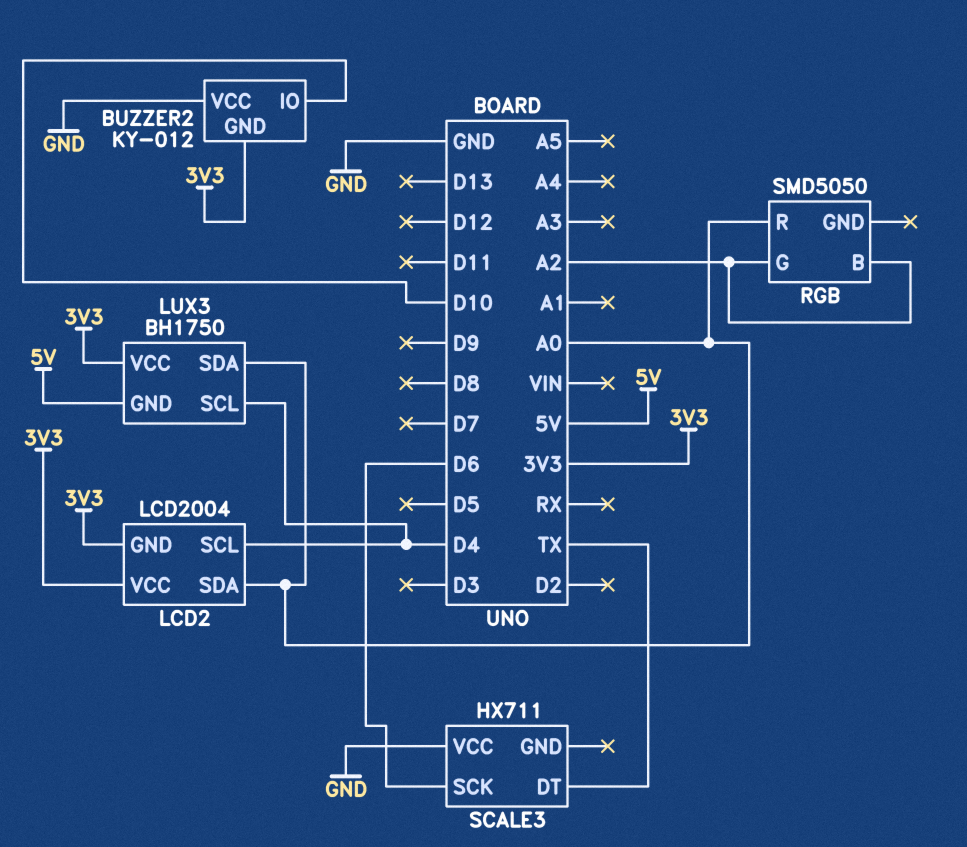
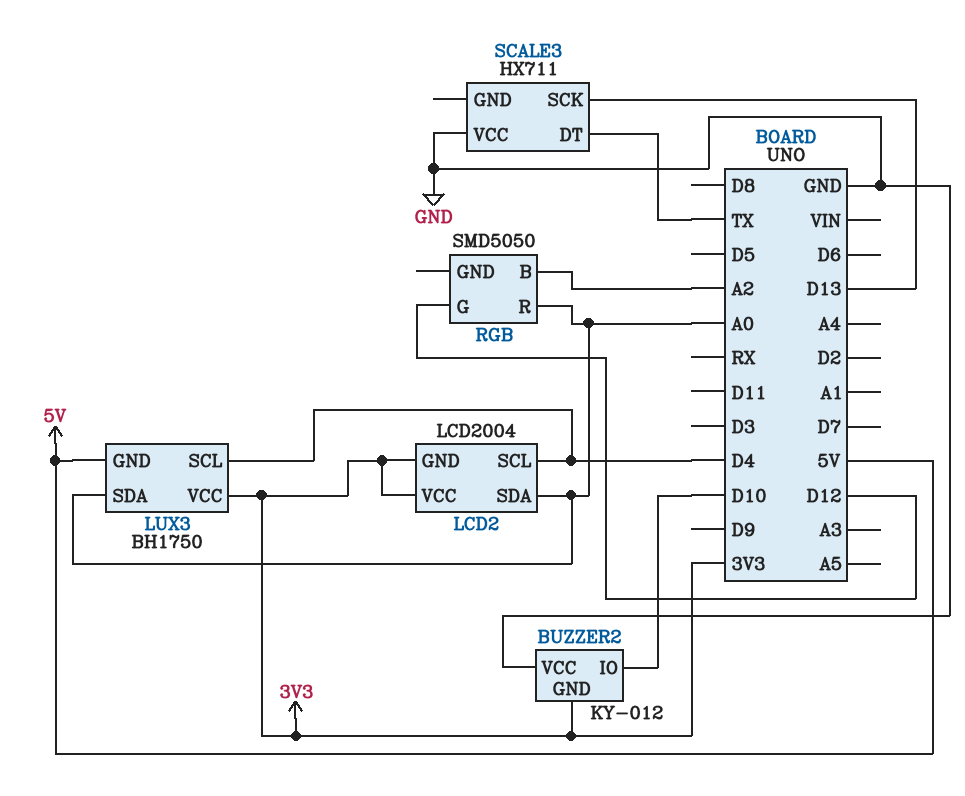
RGB pin G: A2 -> D12
SCALE3 pin SCK: D6 -> D13

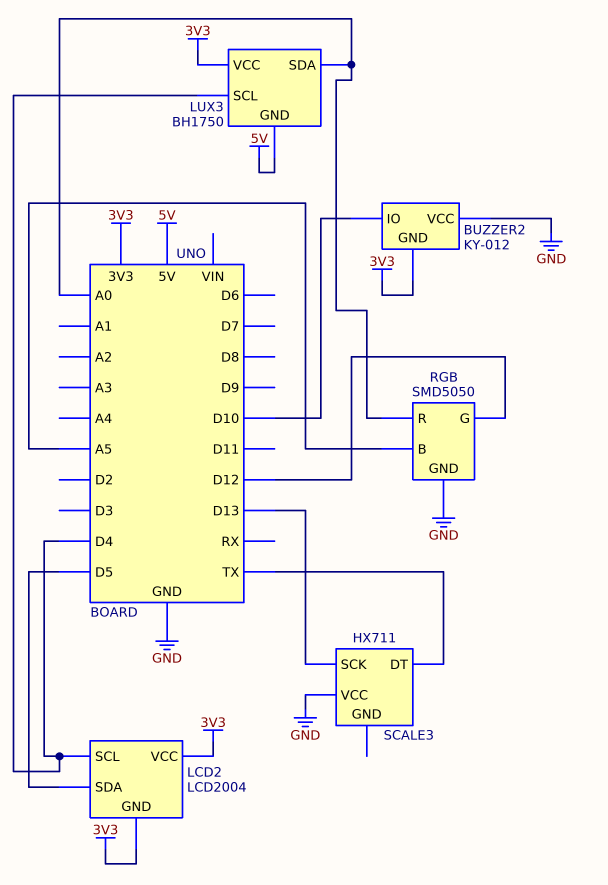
LCD2 pin SDA: A0 -> D5
RGB pin B: A2 -> A5
RGB pin GND: none -> GND

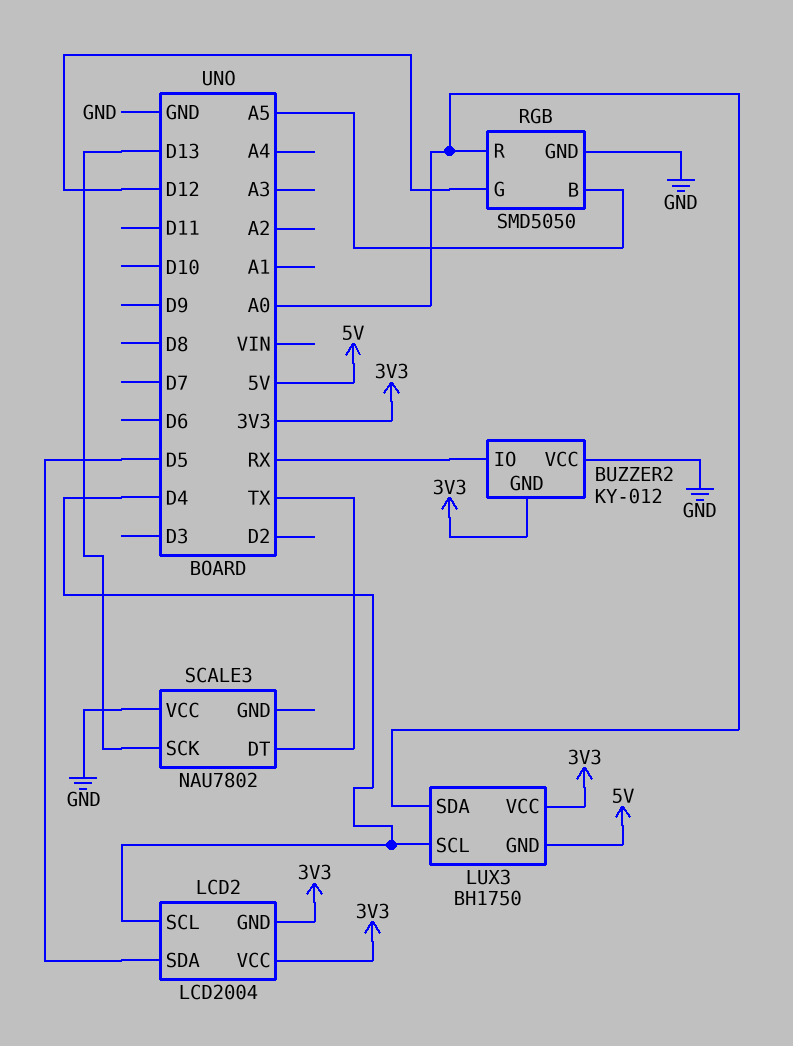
BUZZER2 pin IO: D10 -> RX
SCALE3: HX711 -> NAU7802

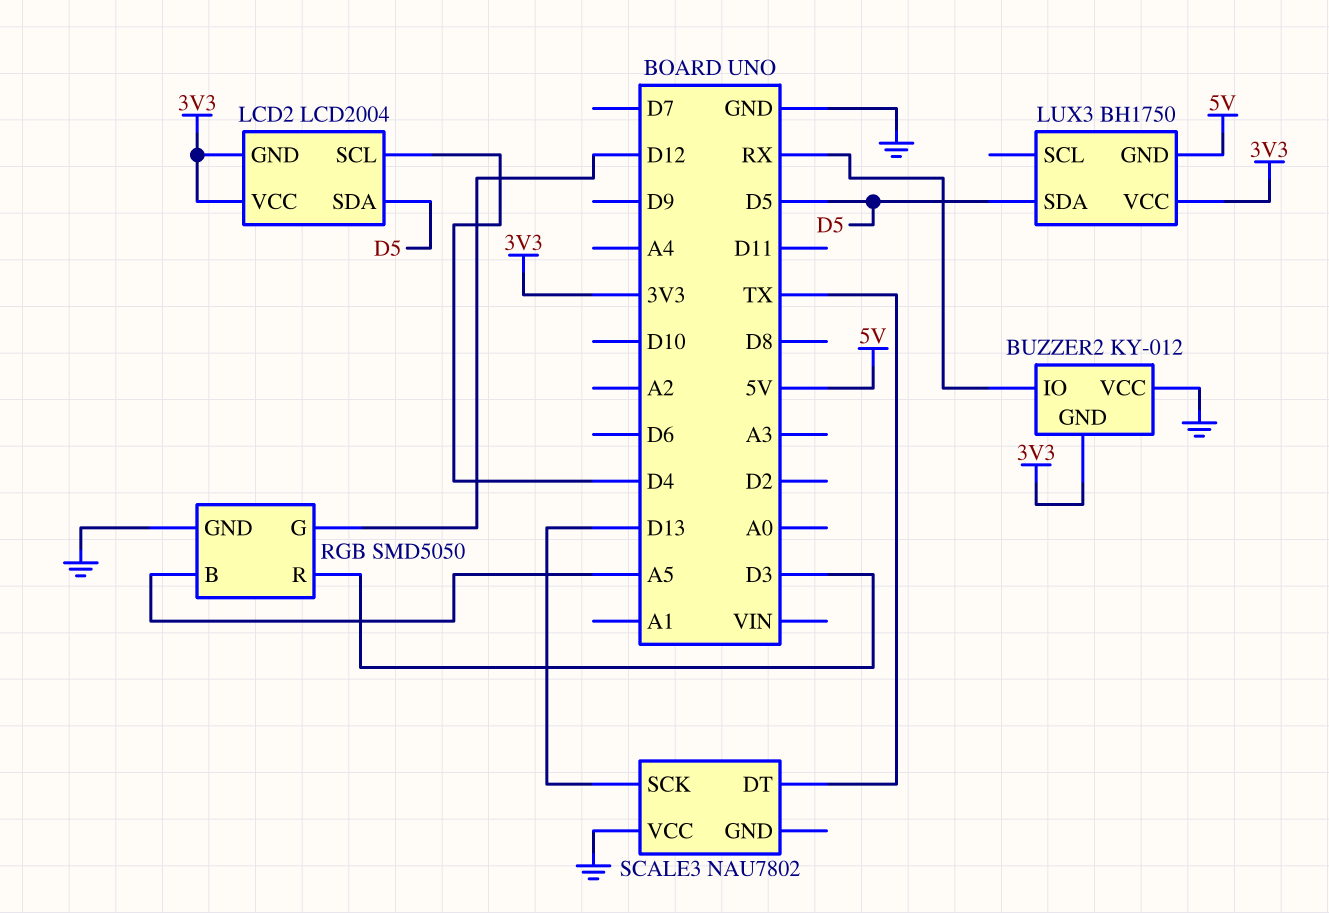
LUX3 pin SCL: D4 -> none
LUX3 pin SDA: A0 -> D5
RGB pin R: A0 -> D3

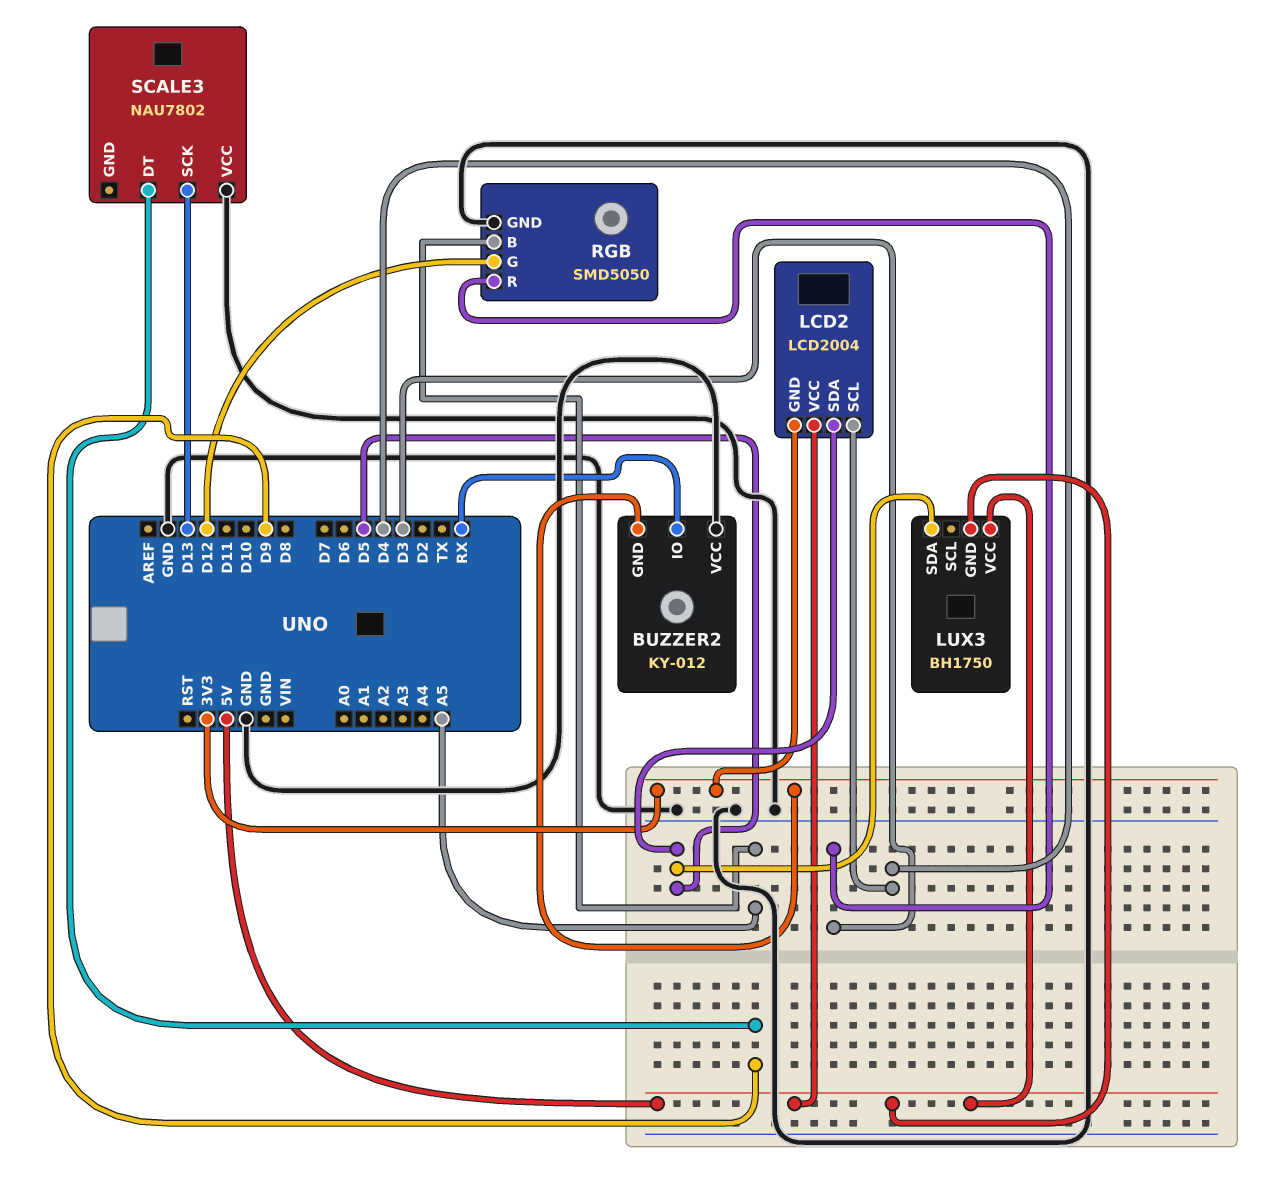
LCD2 pin VCC: 3V3 -> 5V
LUX3 pin VCC: 3V3 -> 5V
SCALE3 pin DT: TX -> D9

